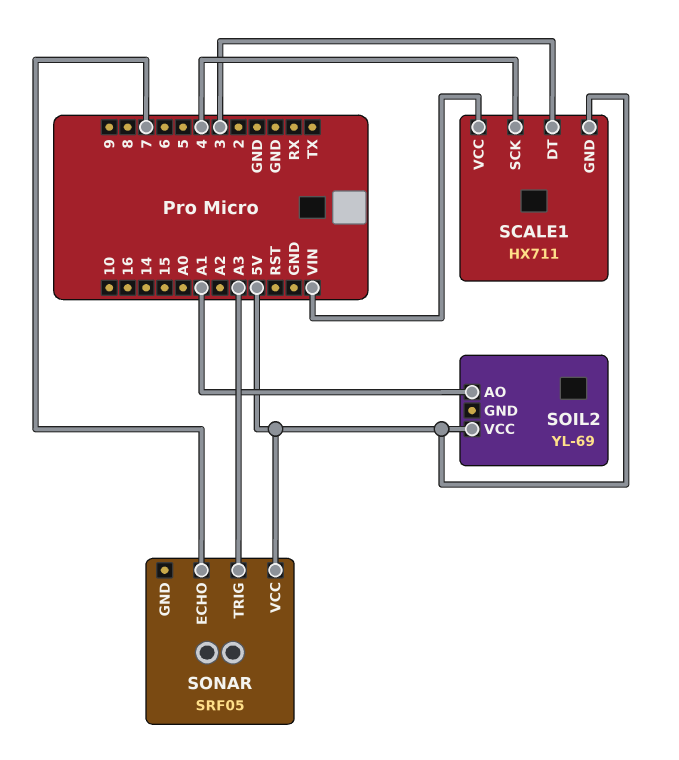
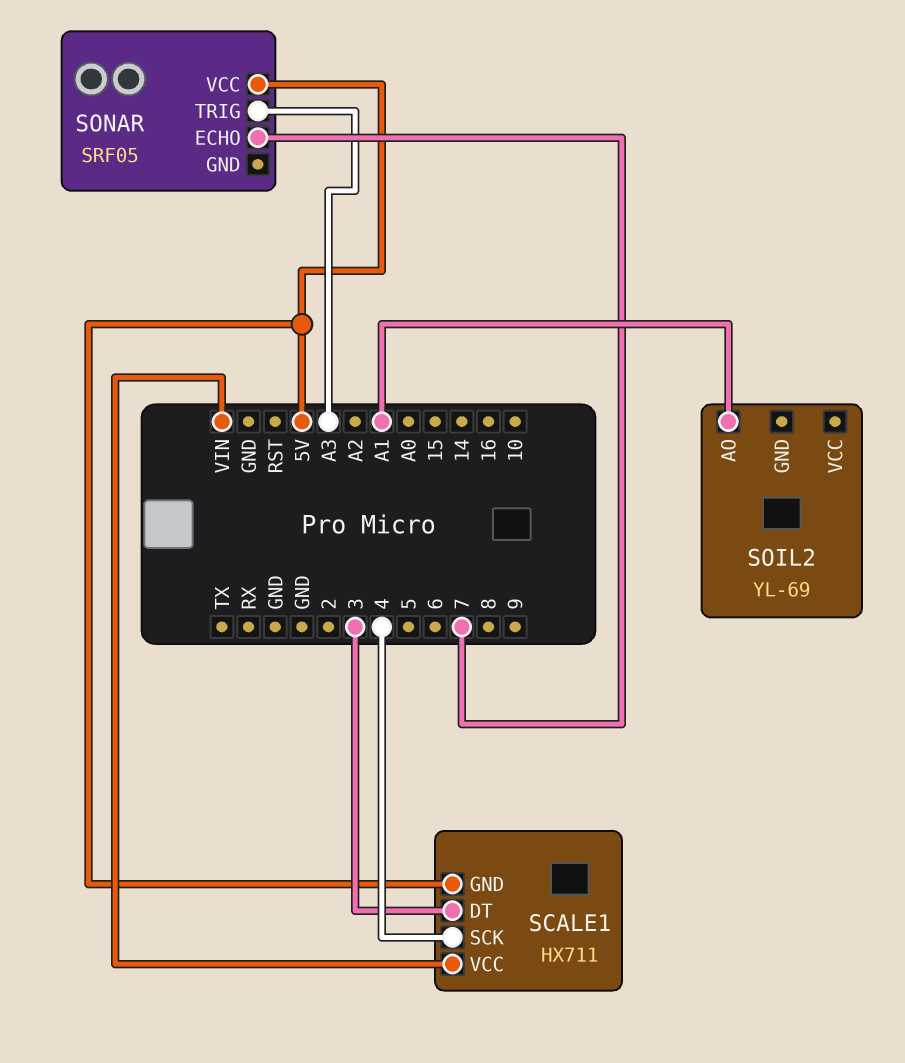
SOIL2 pin VCC: 5V -> none

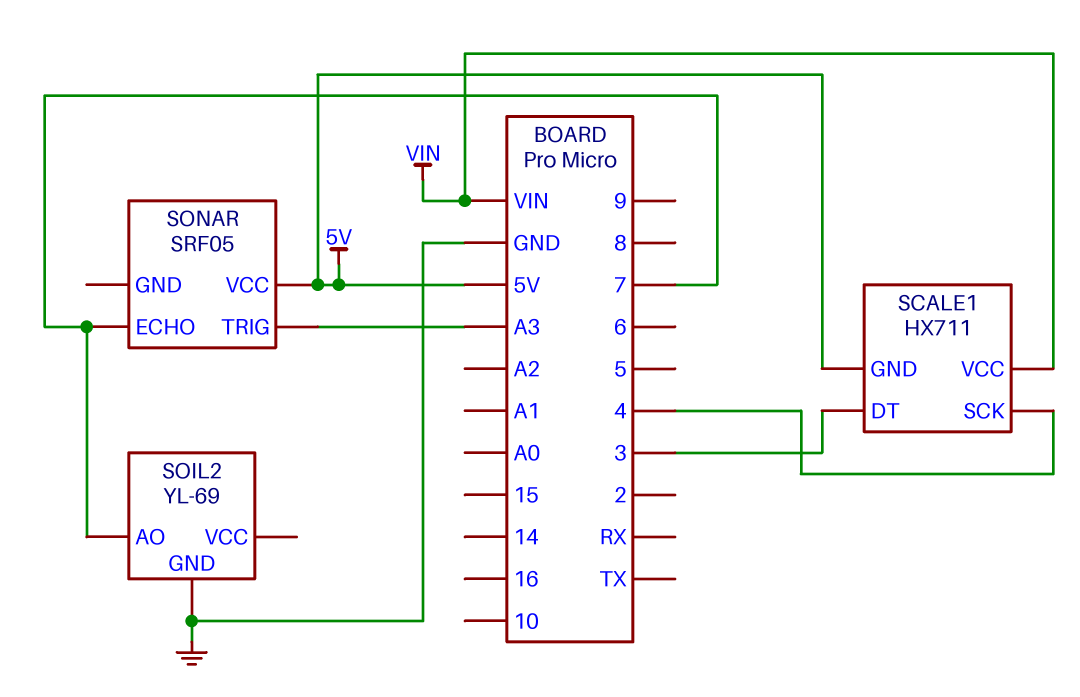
SOIL2 pin AO: A1 -> 7
SOIL2 pin GND: none -> GND

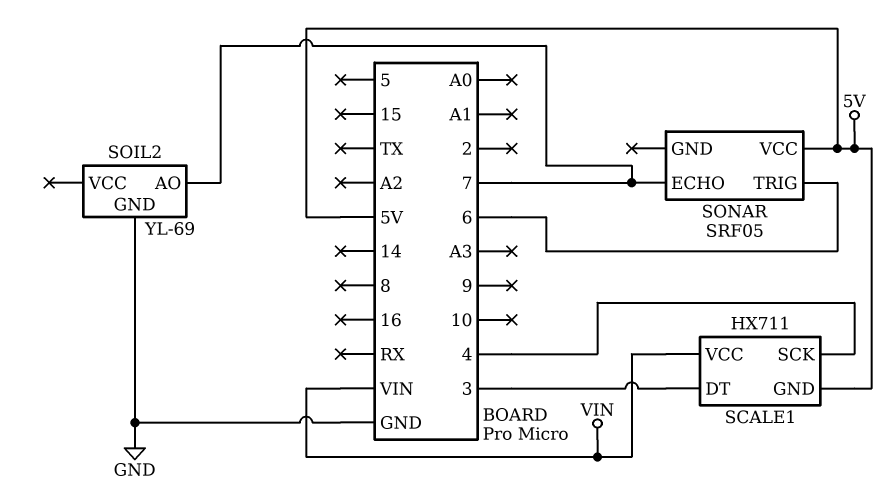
SONAR pin TRIG: A3 -> 6

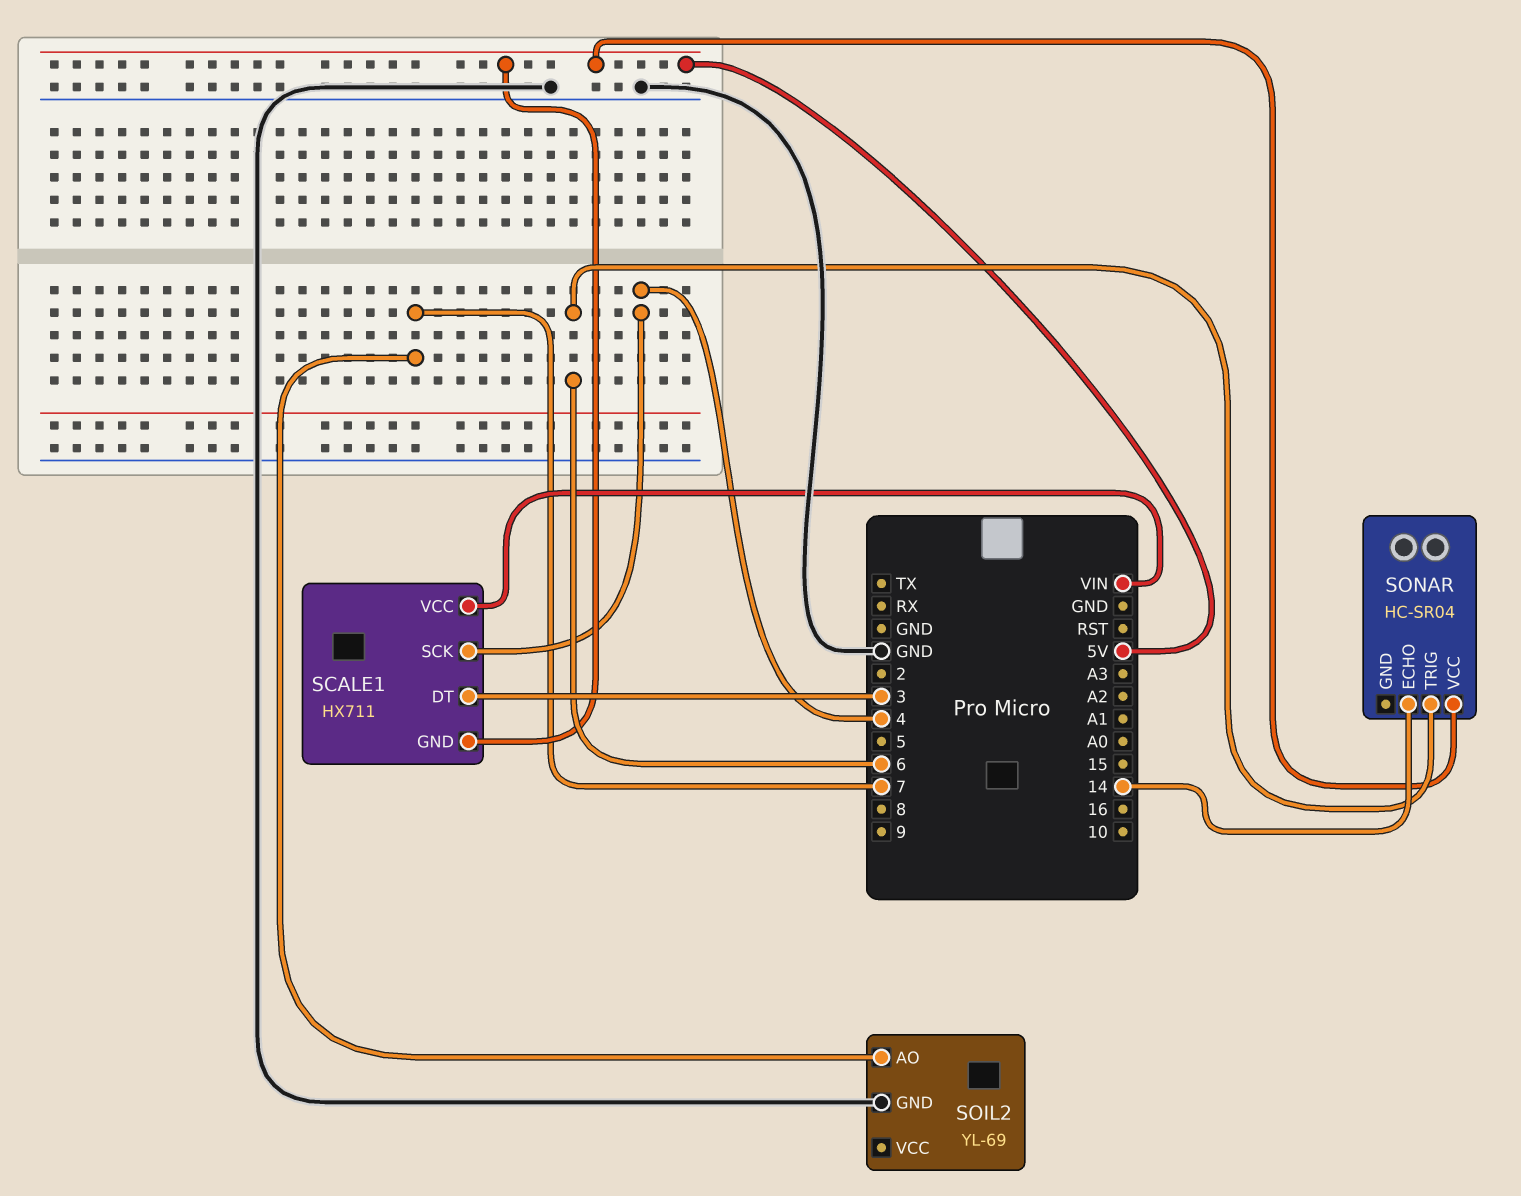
SONAR: SRF05 -> HC-SR04
SONAR pin ECHO: 7 -> 14

